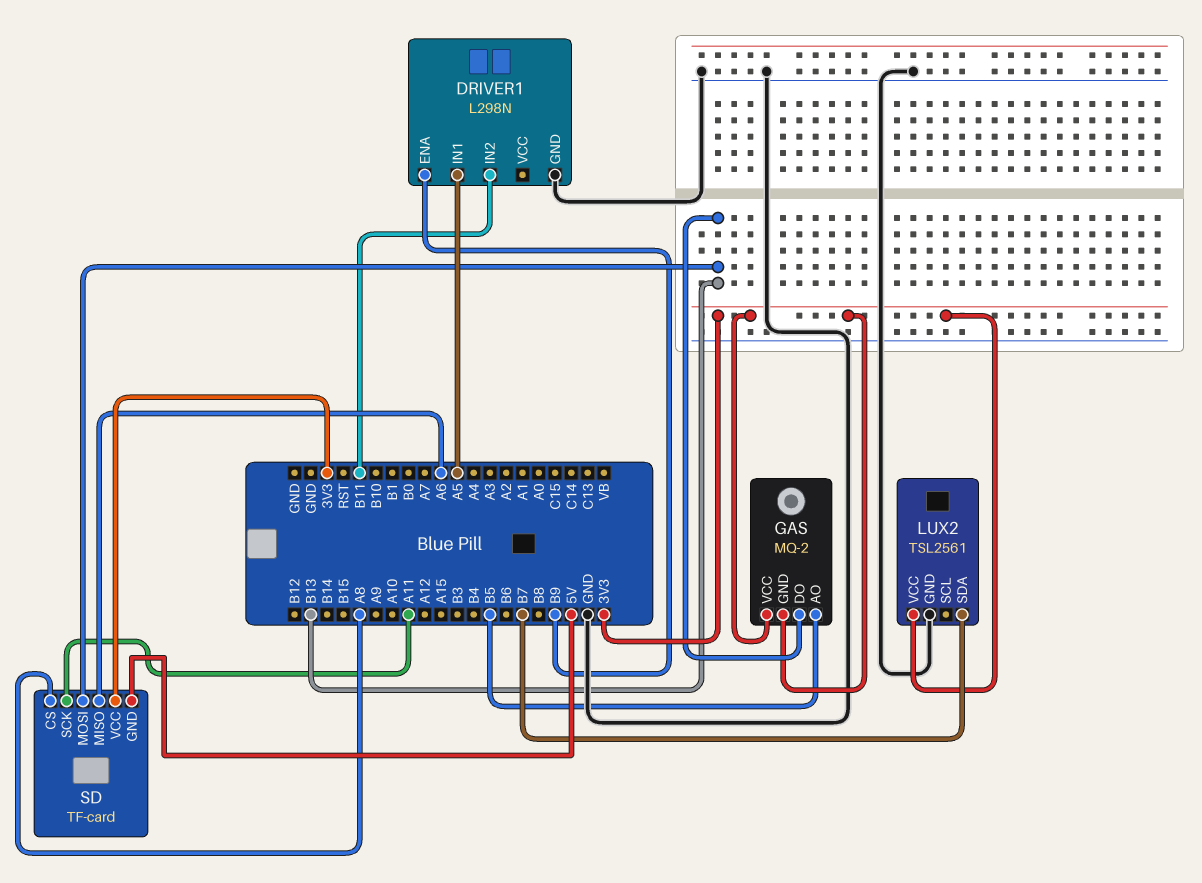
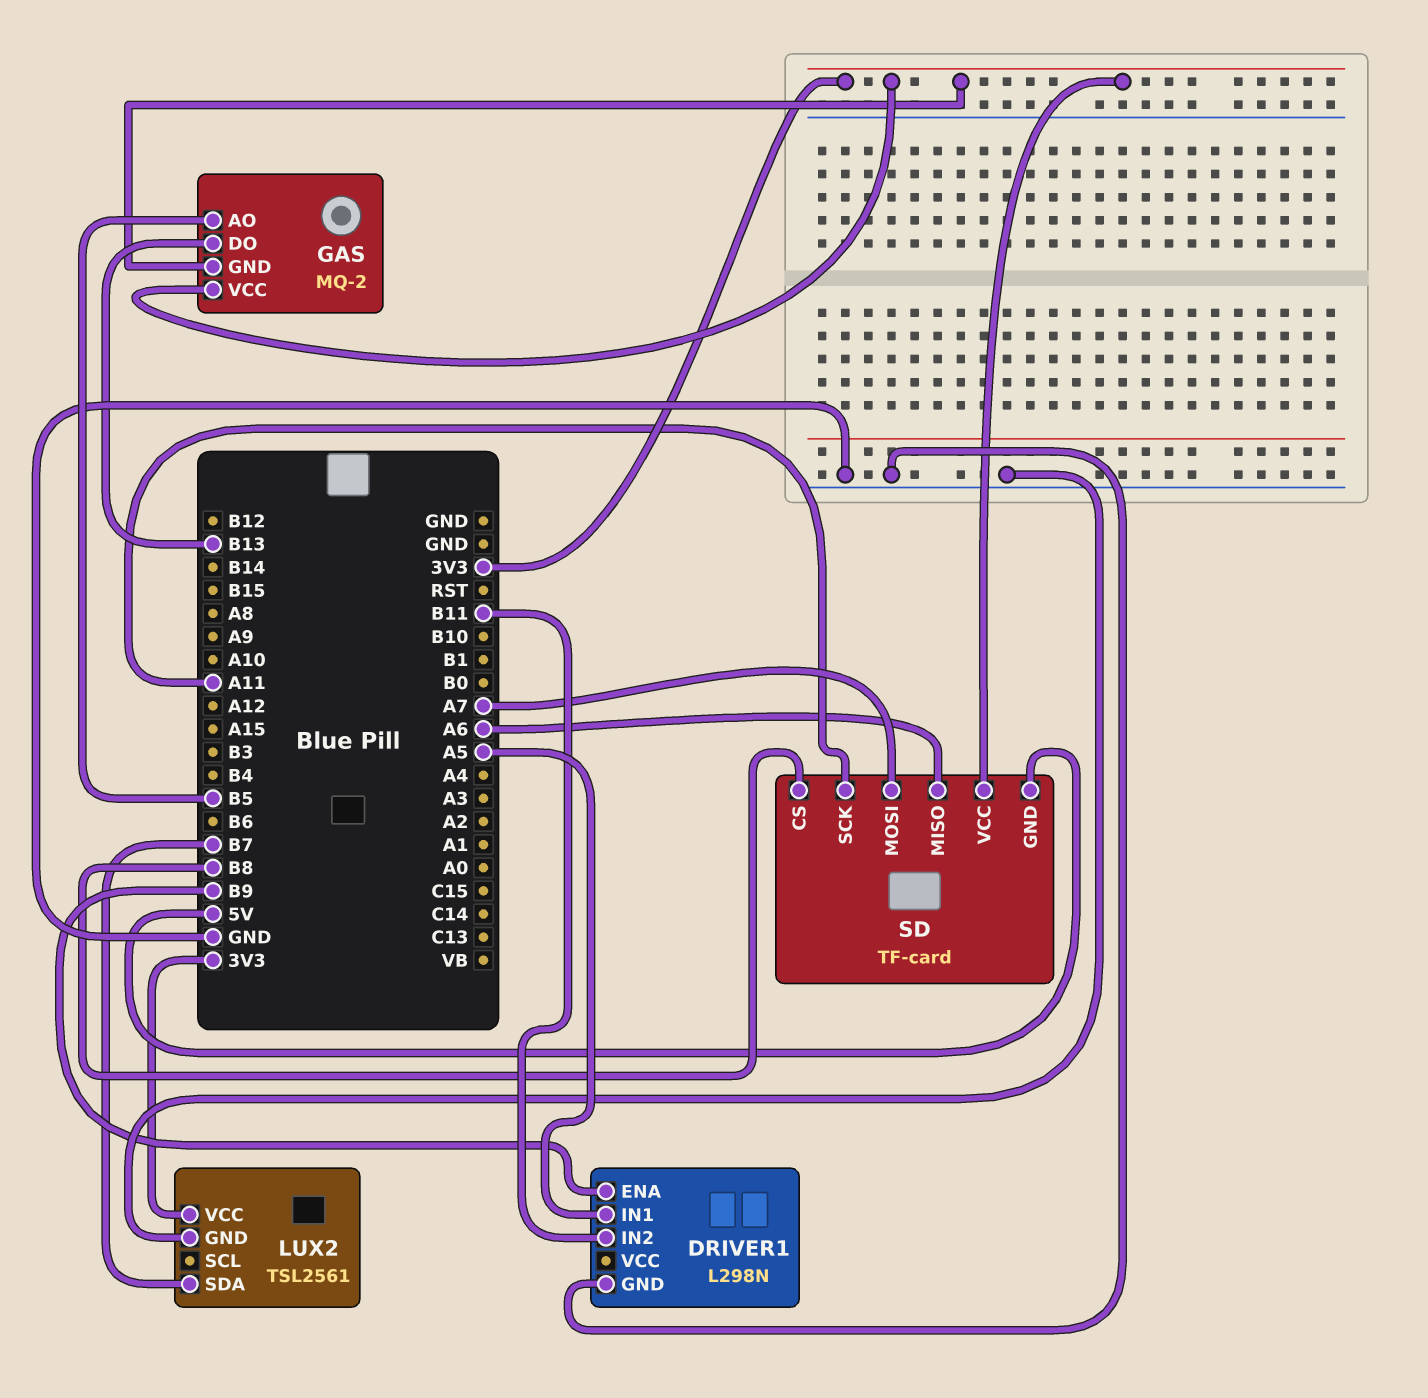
SD pin CS: A8 -> B8
SD pin MOSI: B13 -> A7

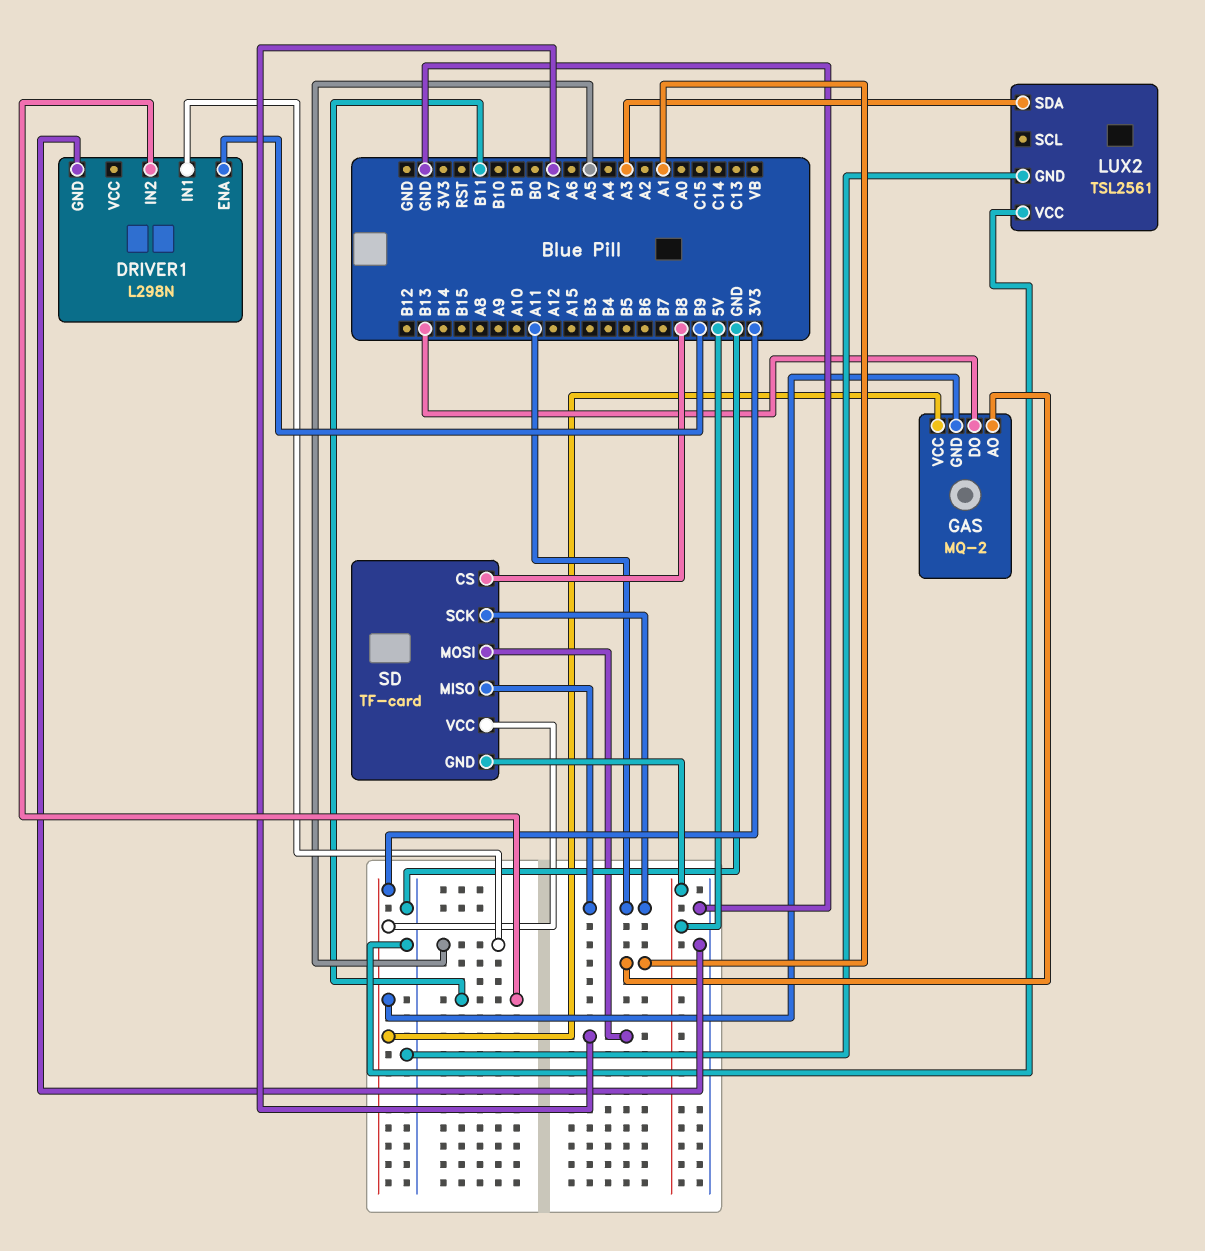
GAS pin AO: B5 -> A1
LUX2 pin SDA: B7 -> A3
LUX2 pin VCC: 3V3 -> GND
SD pin MISO: A6 -> A11

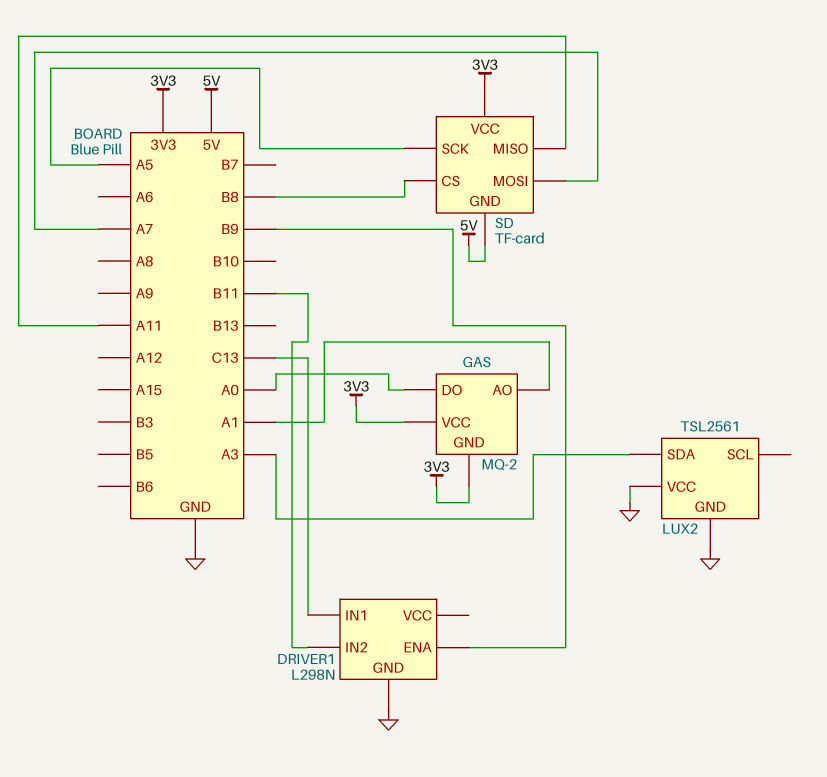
DRIVER1 pin IN1: A5 -> C13
GAS pin DO: B13 -> A0
SD pin SCK: A11 -> A5

